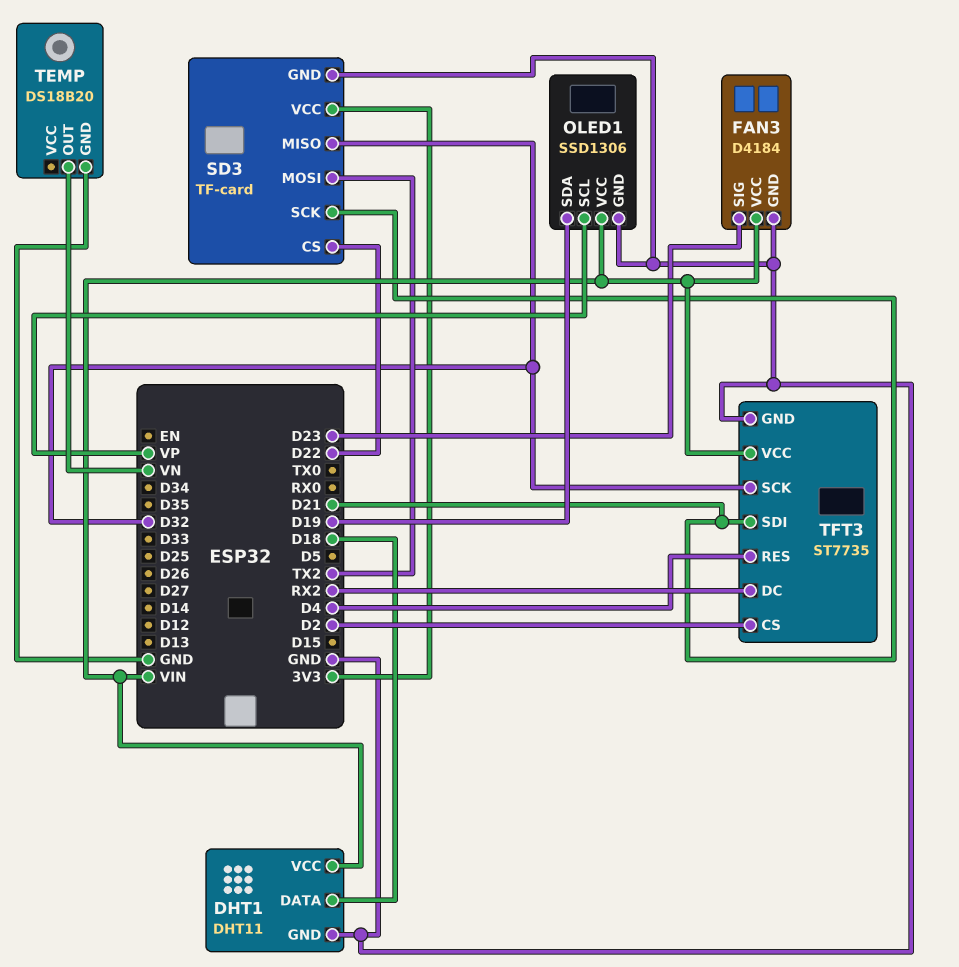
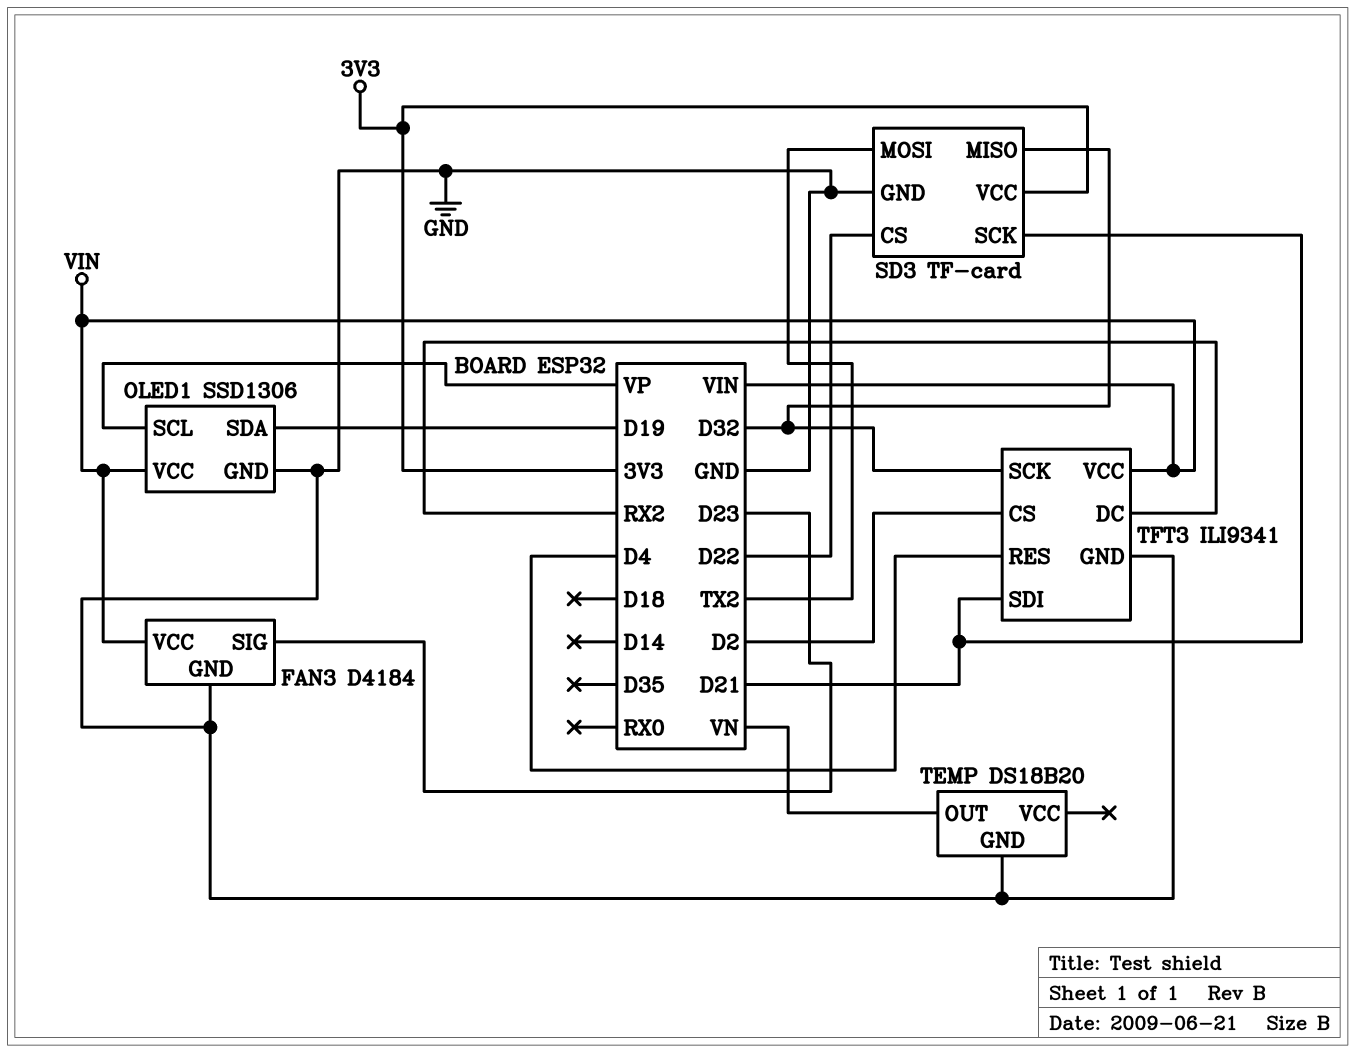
DHT1: DHT11 -> none
DHT1 pin DATA: D18 -> none
DHT1 pin GND: GND -> none
DHT1 pin VCC: VIN -> none
TFT3: ST7735 -> ILI9341

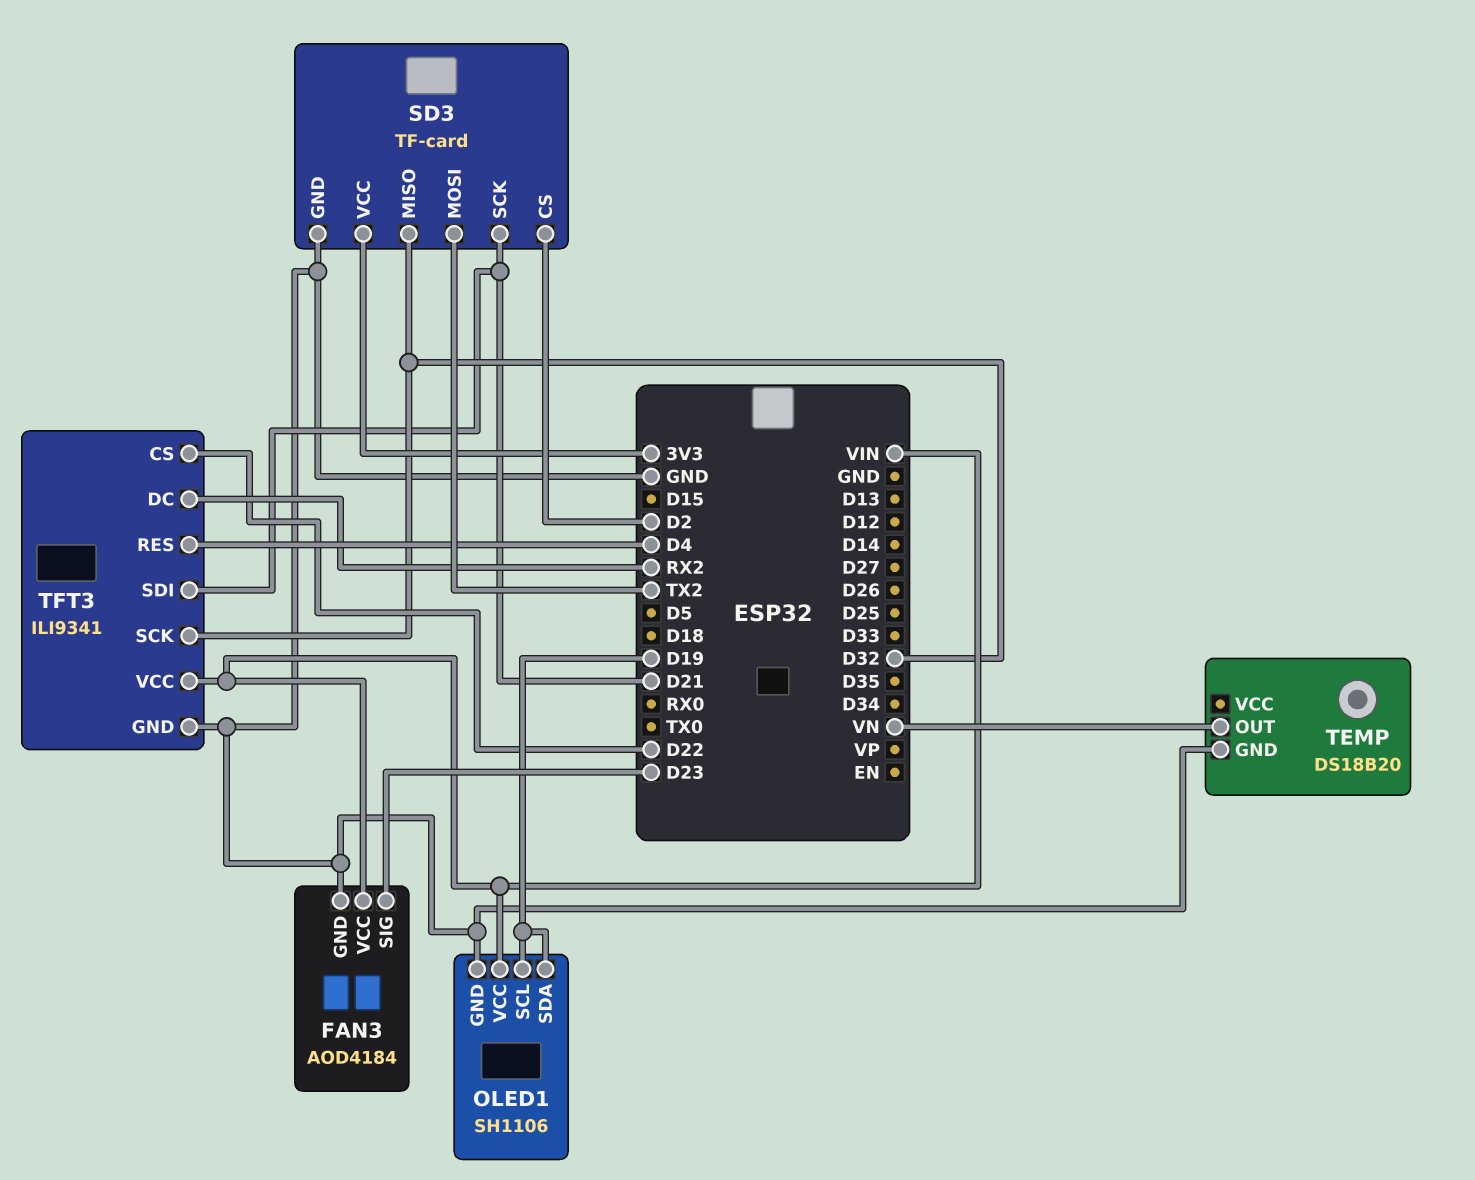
FAN3: D4184 -> AOD4184
OLED1: SSD1306 -> SH1106
OLED1 pin SCL: VP -> D19
SD3 pin CS: D22 -> D2
TFT3 pin CS: D2 -> D22

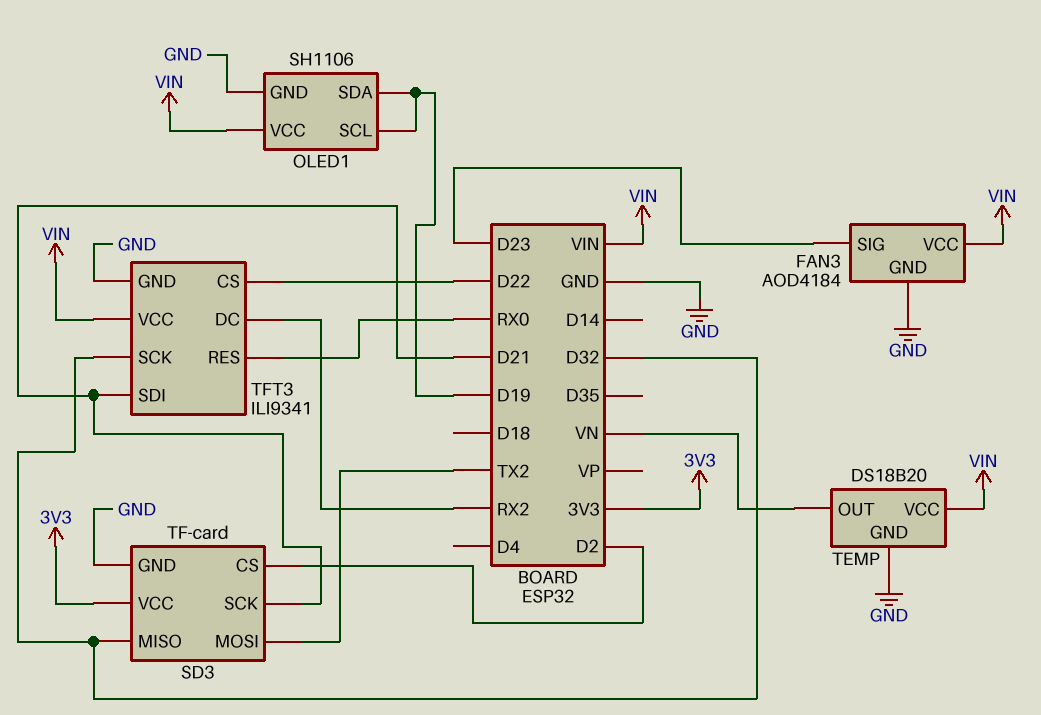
TEMP pin VCC: none -> VIN
TFT3 pin RES: D4 -> RX0

